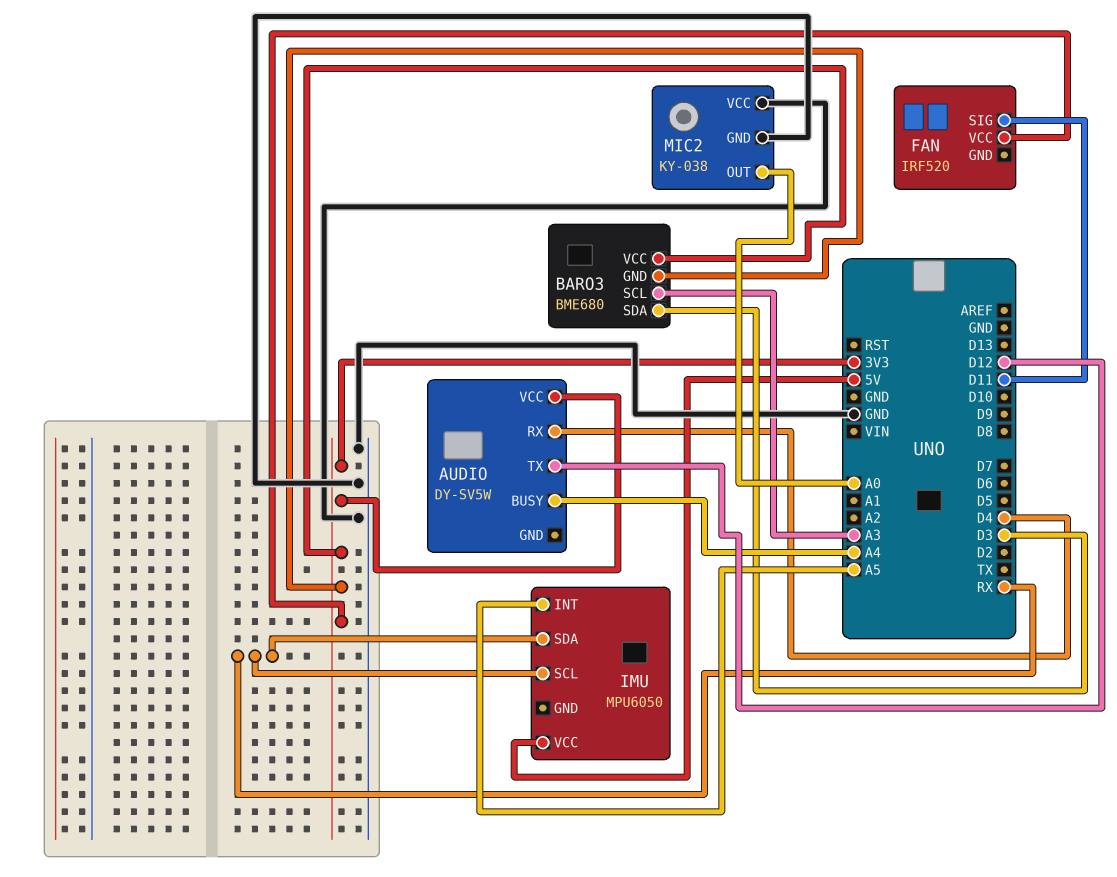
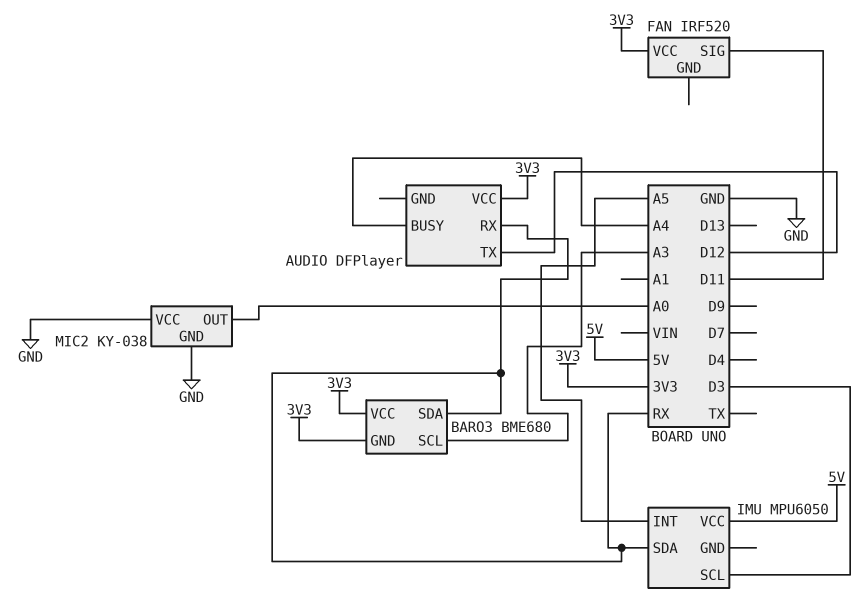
AUDIO: DY-SV5W -> DFPlayer
AUDIO pin RX: D4 -> RX
BARO3 pin SDA: D3 -> RX
IMU pin SCL: RX -> D3

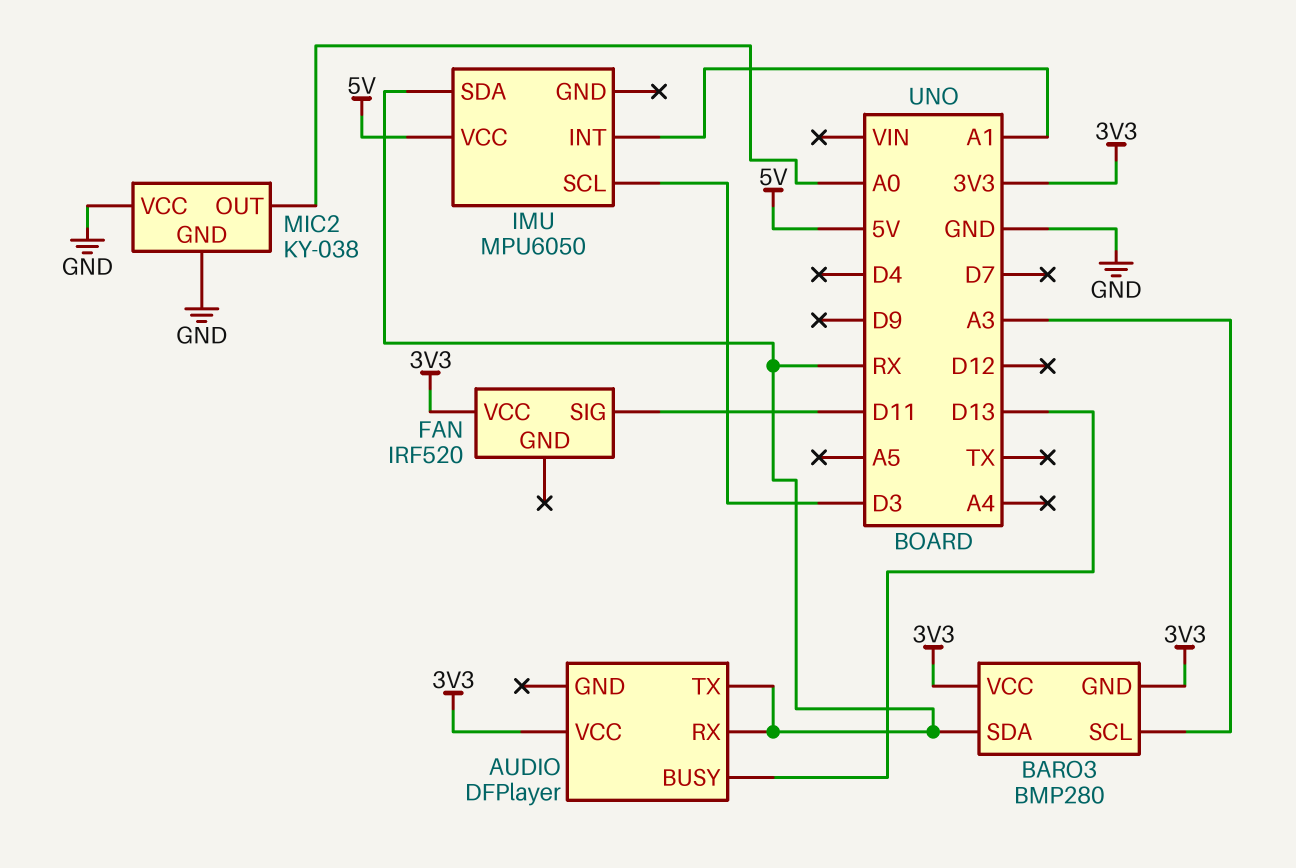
AUDIO pin BUSY: A4 -> D13
AUDIO pin TX: D12 -> RX
BARO3: BME680 -> BMP280
IMU pin INT: A5 -> A1

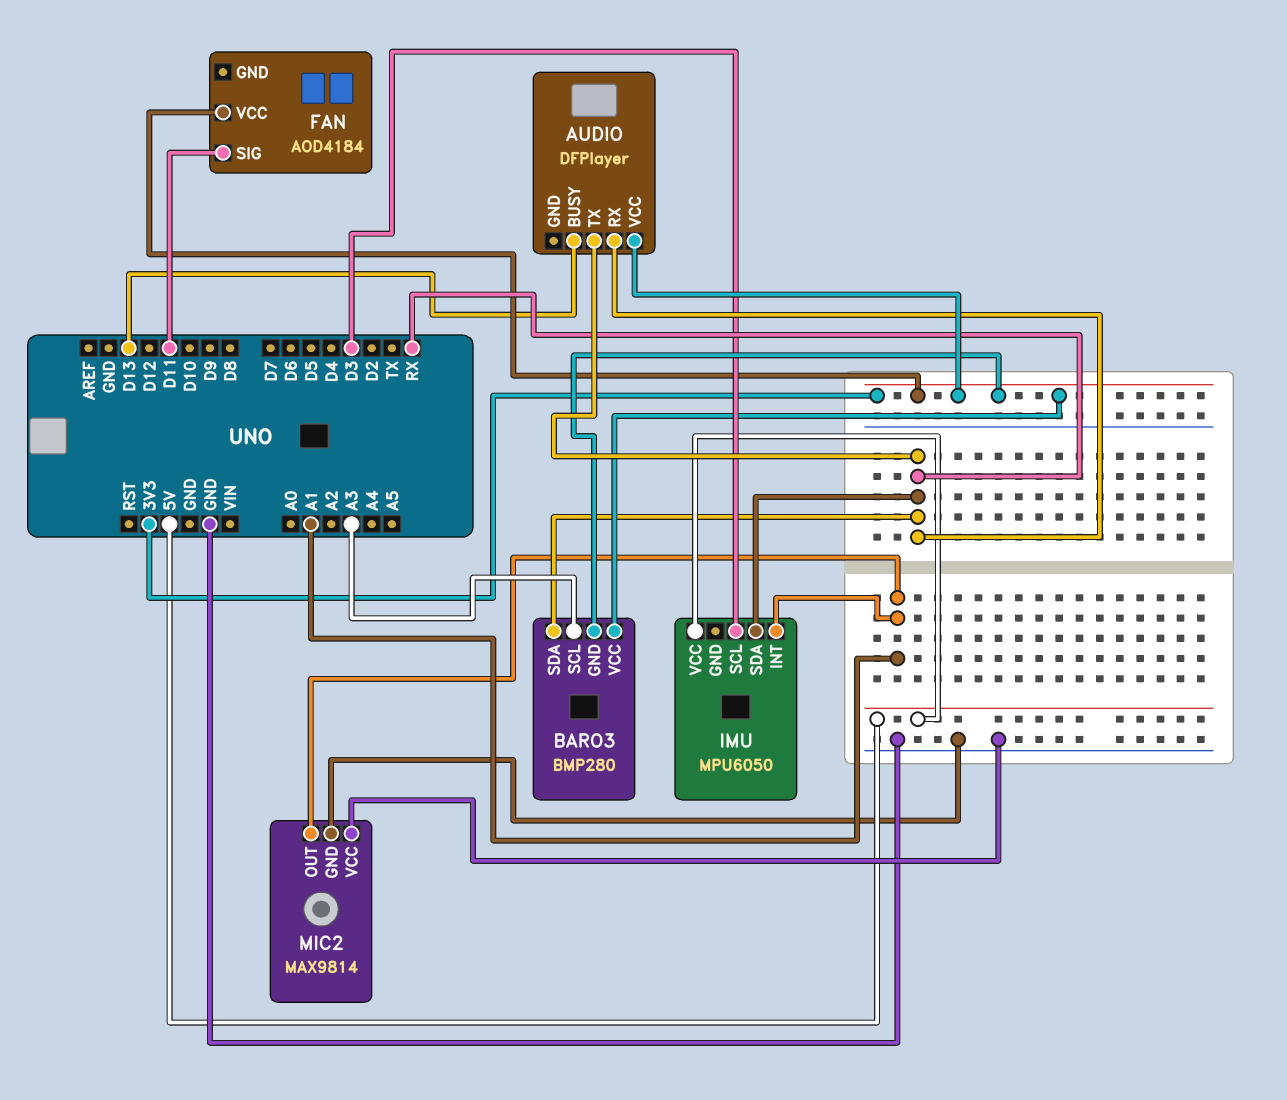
FAN: IRF520 -> AOD4184
MIC2: KY-038 -> MAX9814
MIC2 pin OUT: A0 -> A1

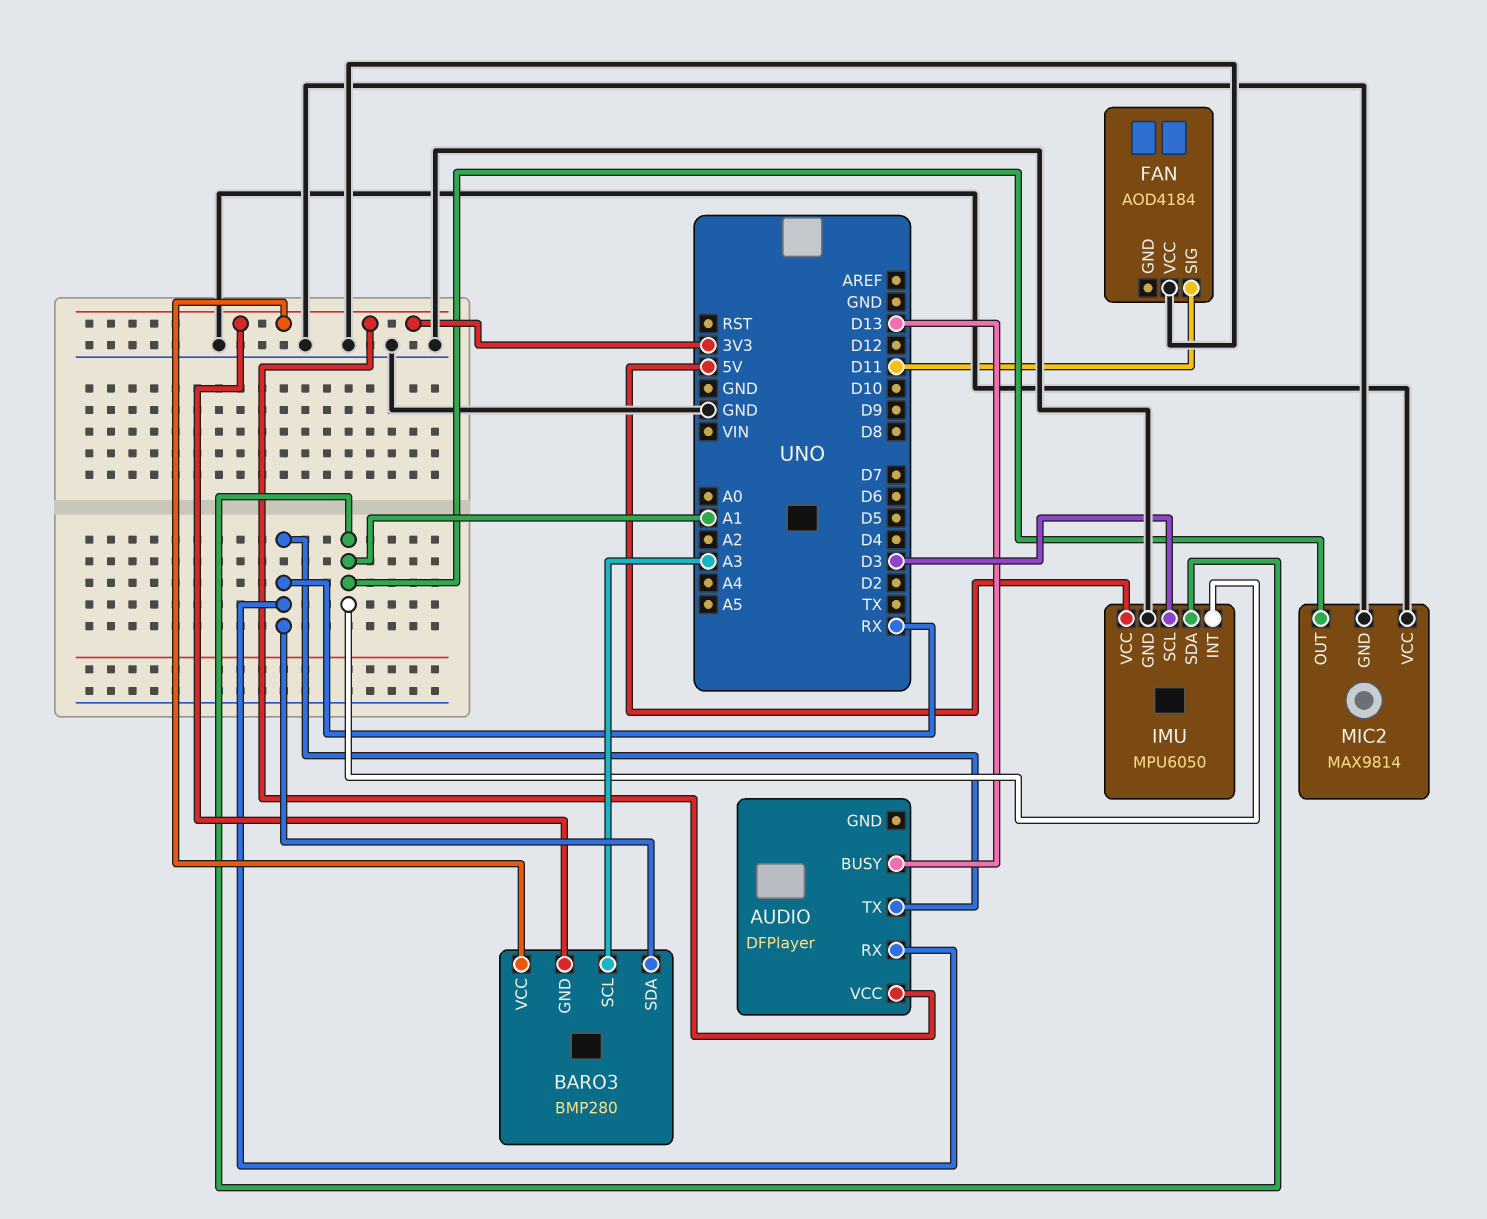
FAN pin VCC: 3V3 -> GND
IMU pin GND: none -> GND
IMU pin SDA: RX -> A1

